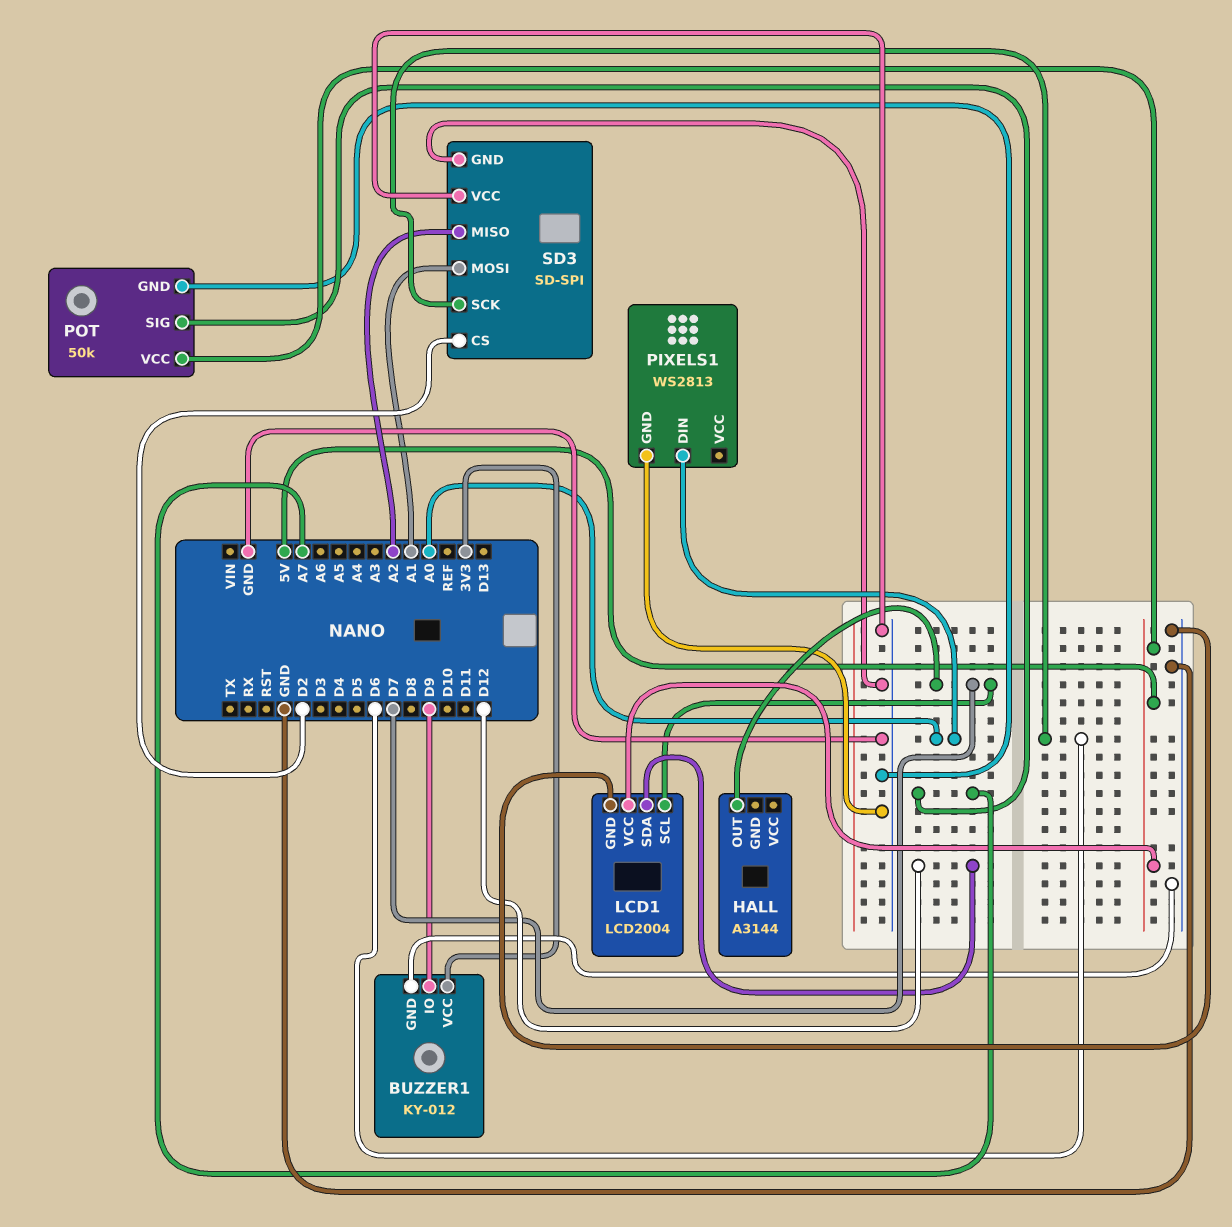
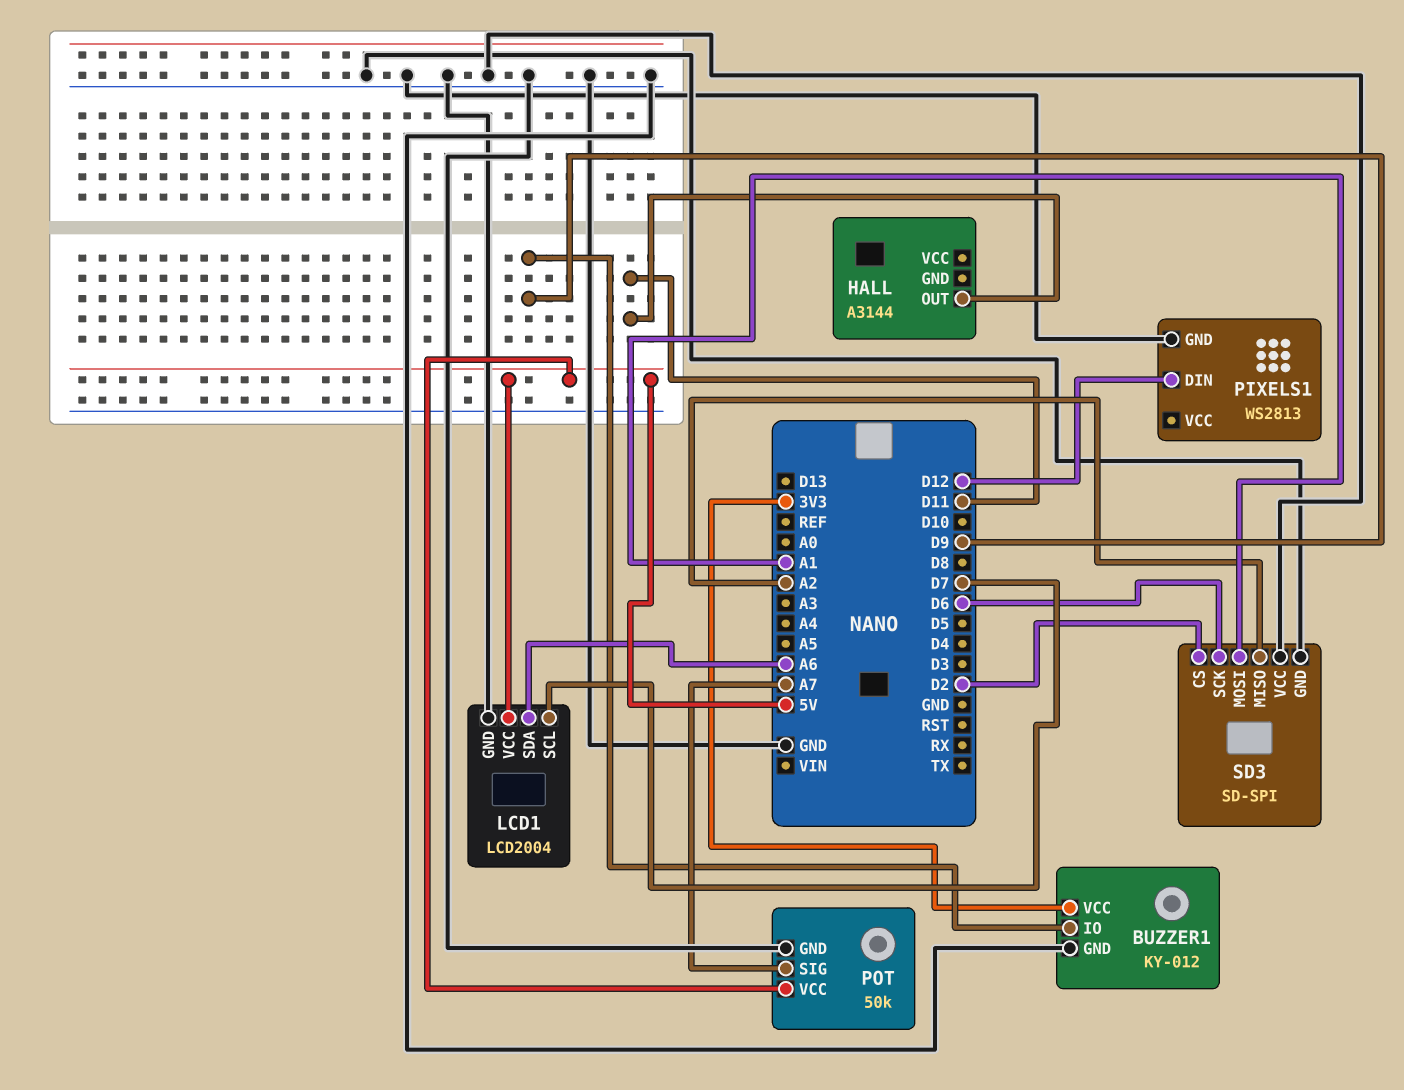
HALL pin OUT: D7 -> D11
LCD1 pin SDA: D12 -> A6
PIXELS1 pin DIN: A0 -> D12

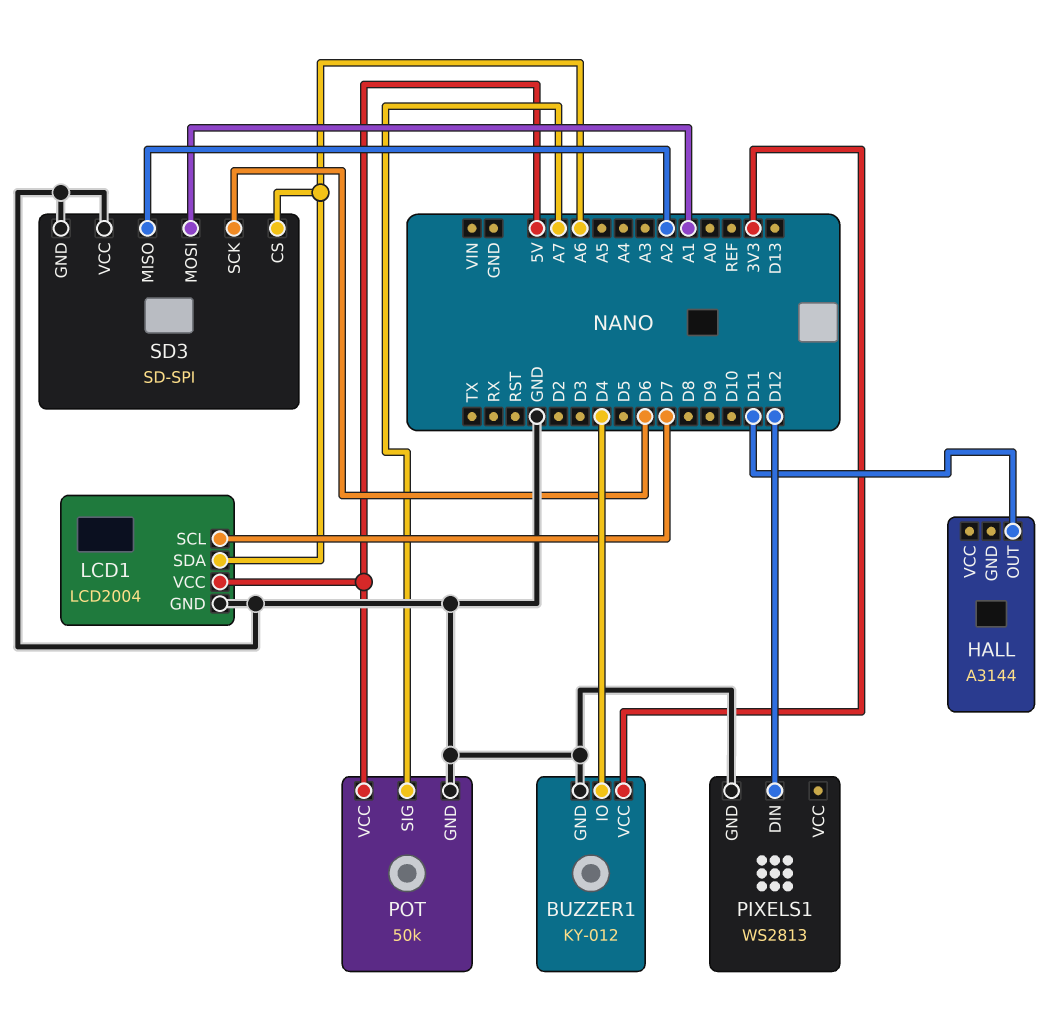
BUZZER1 pin IO: D9 -> D4
SD3 pin CS: D2 -> A6

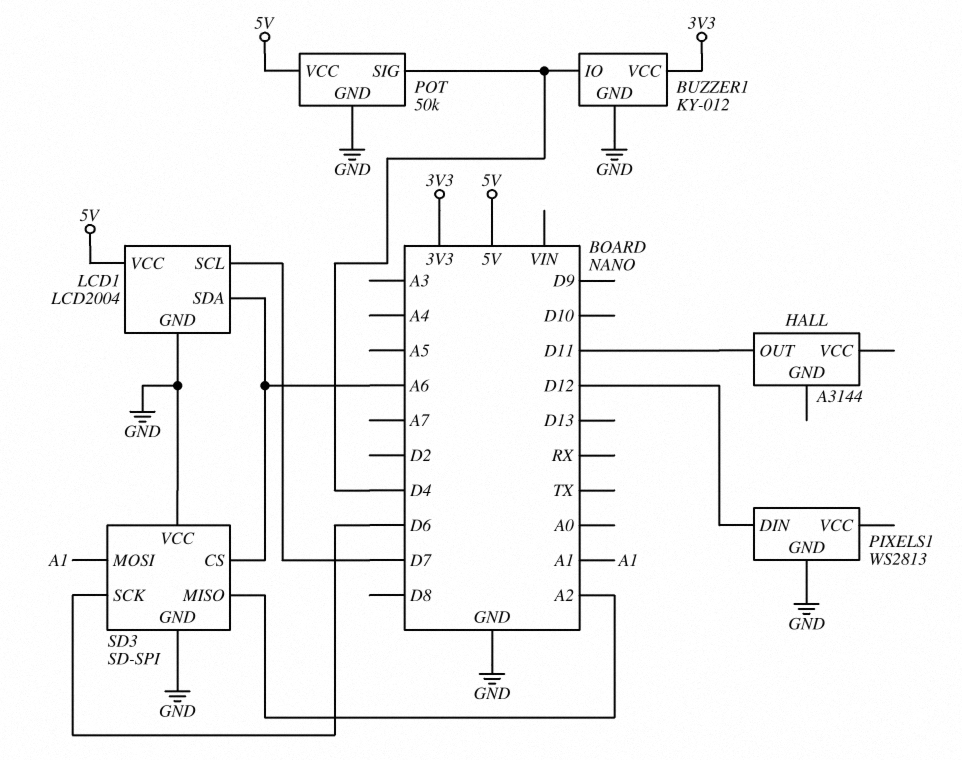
POT pin SIG: A7 -> D4

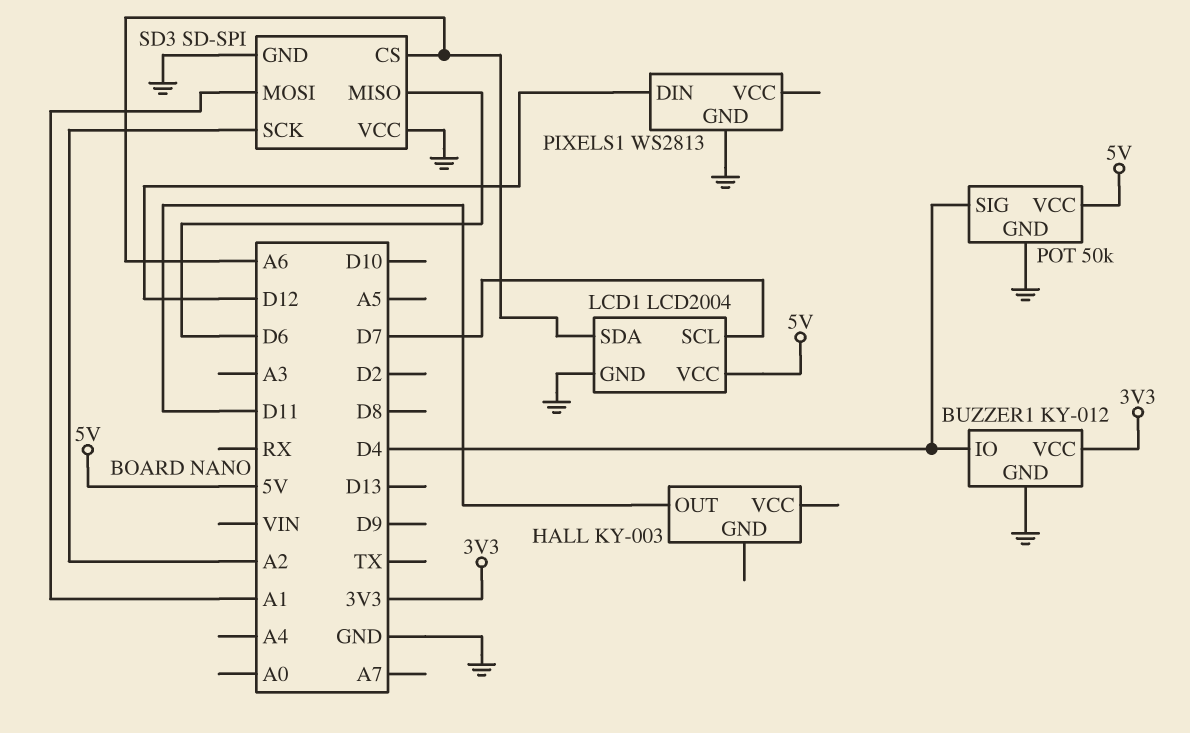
HALL: A3144 -> KY-003
SD3 pin MISO: A2 -> D6
SD3 pin SCK: D6 -> A2

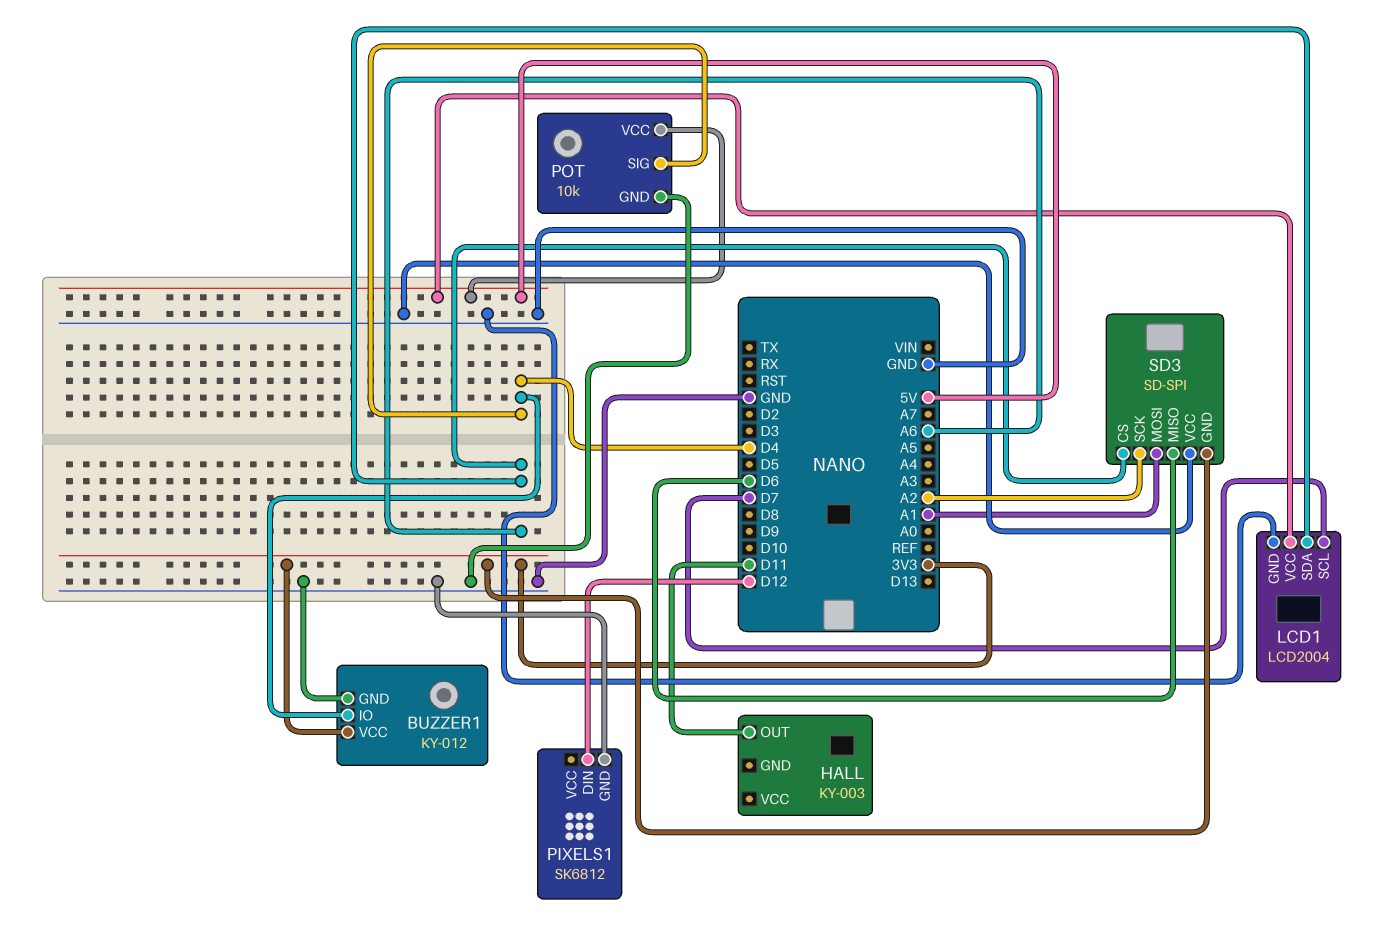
PIXELS1: WS2813 -> SK6812
POT: 50k -> 10k
SD3 pin GND: GND -> 3V3

